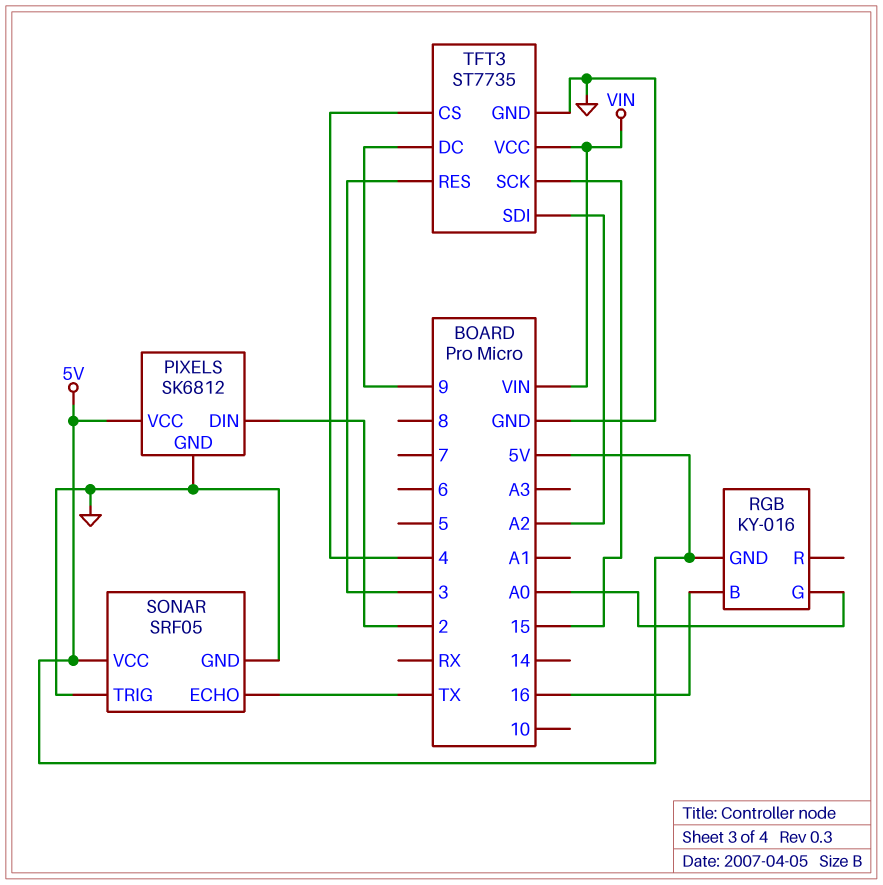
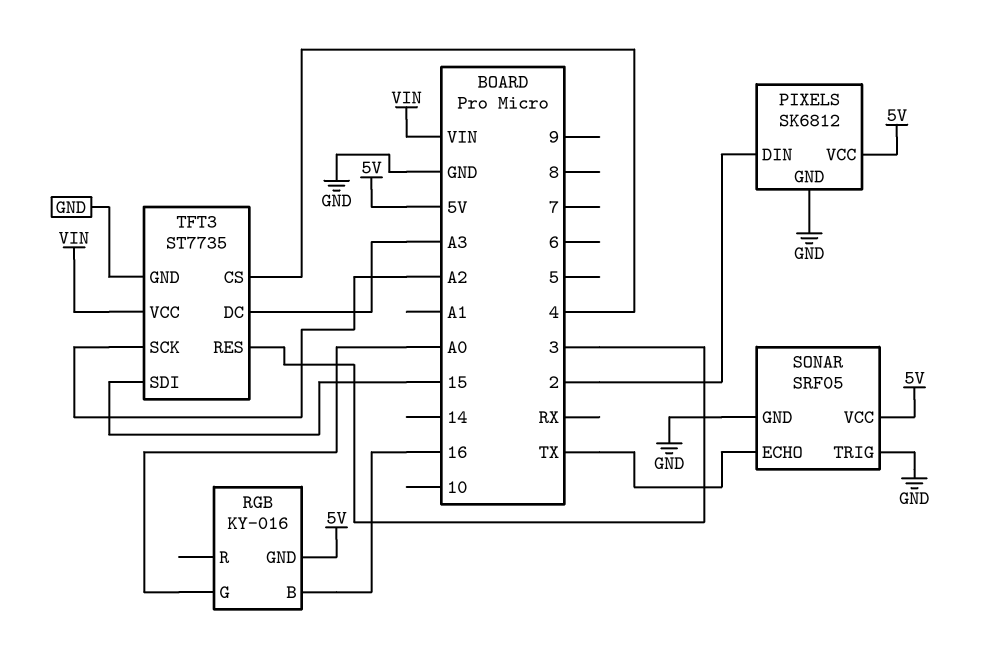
TFT3 pin DC: 9 -> A3
TFT3 pin SCK: 15 -> A2
TFT3 pin SDI: A2 -> 15

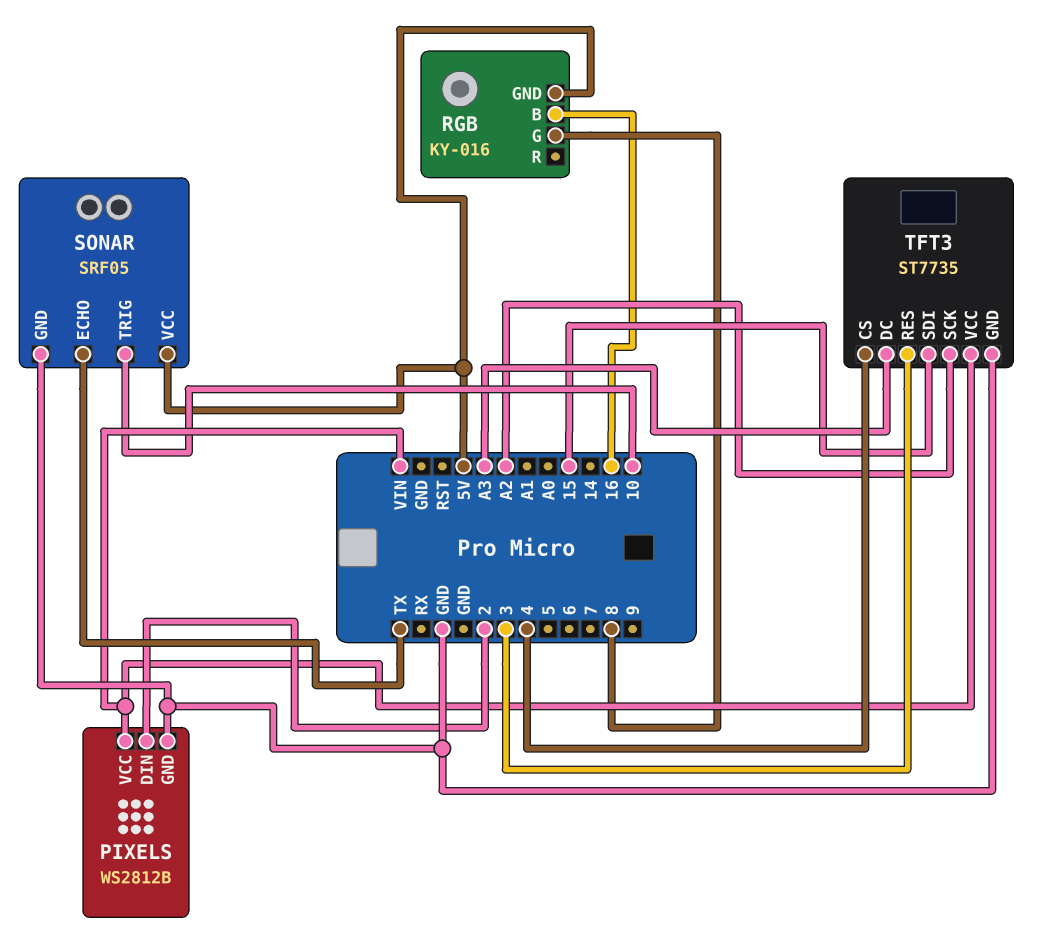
PIXELS: SK6812 -> WS2812B
PIXELS pin VCC: 5V -> VIN
RGB pin G: A0 -> 8
SONAR pin TRIG: GND -> 10

